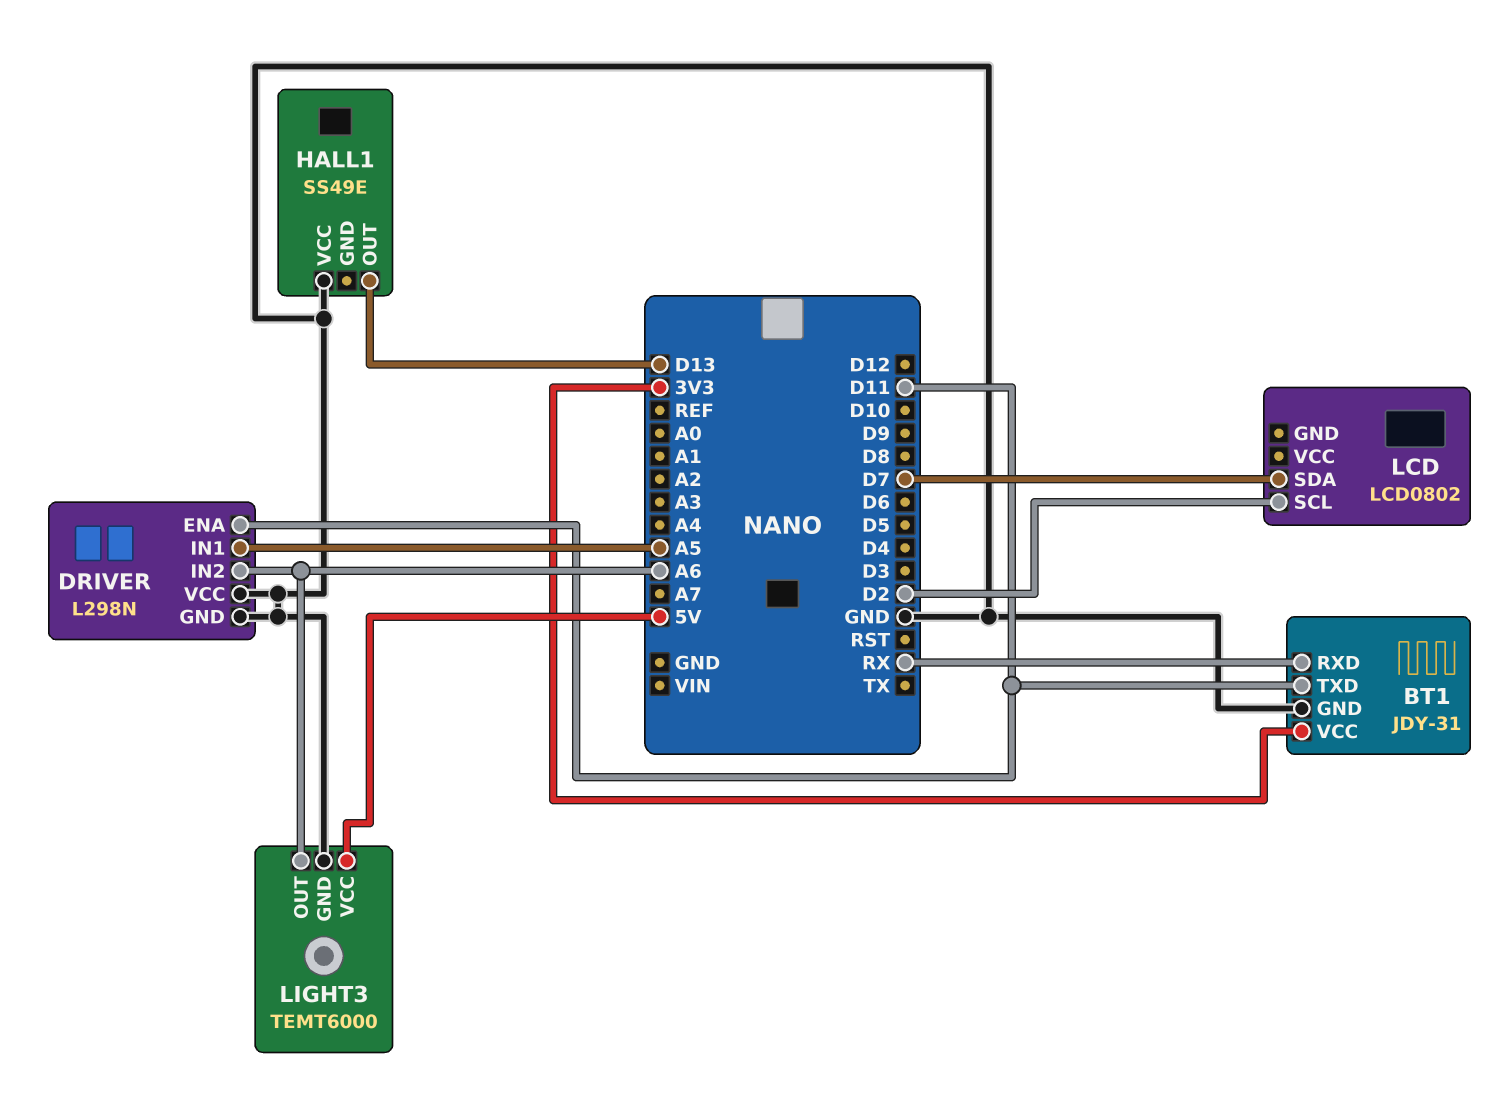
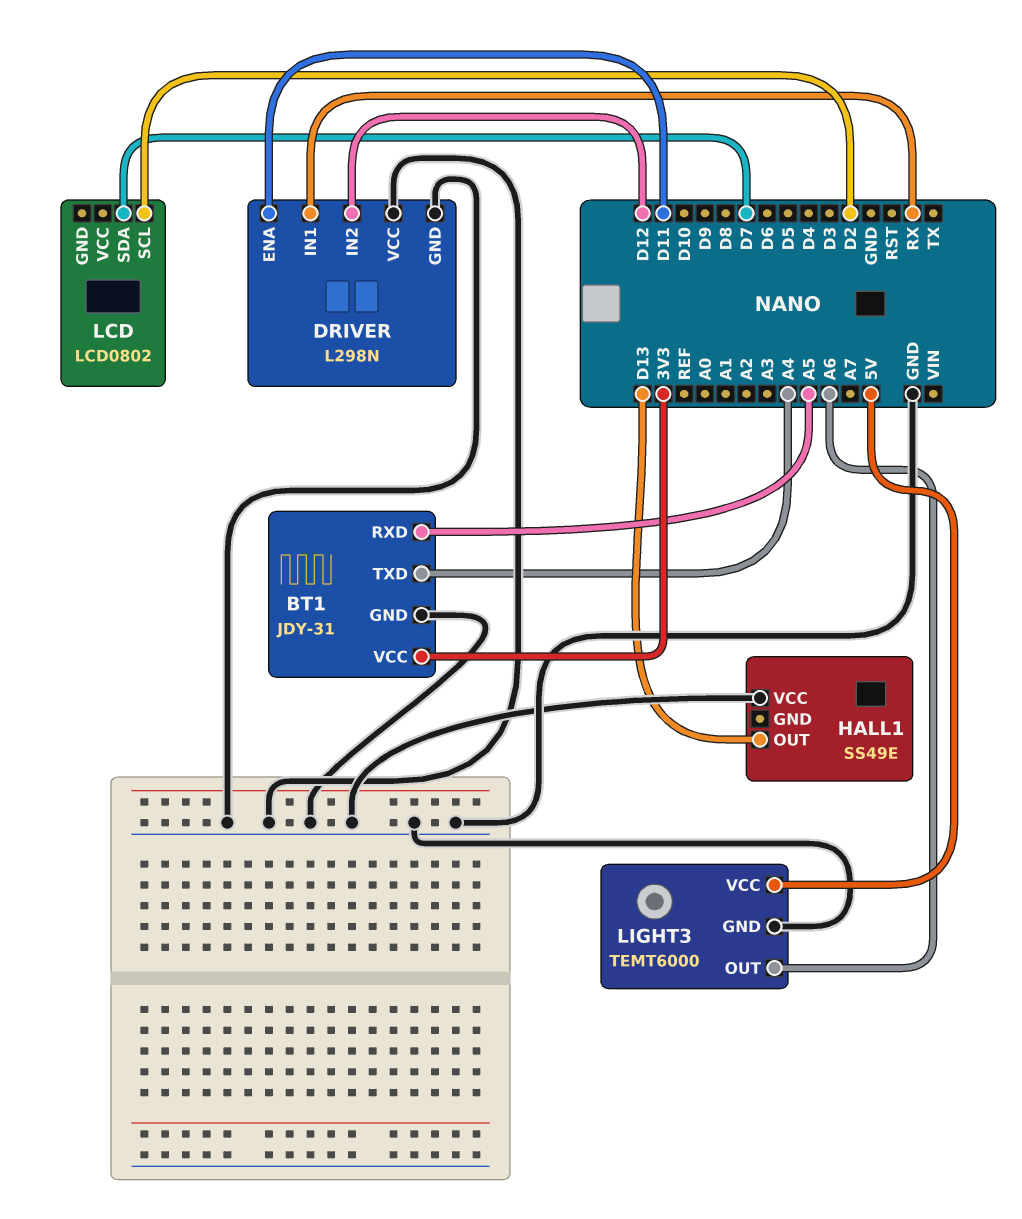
BT1 pin RXD: RX -> A5
BT1 pin TXD: D11 -> A4
DRIVER pin IN1: A5 -> RX
DRIVER pin IN2: A6 -> D12

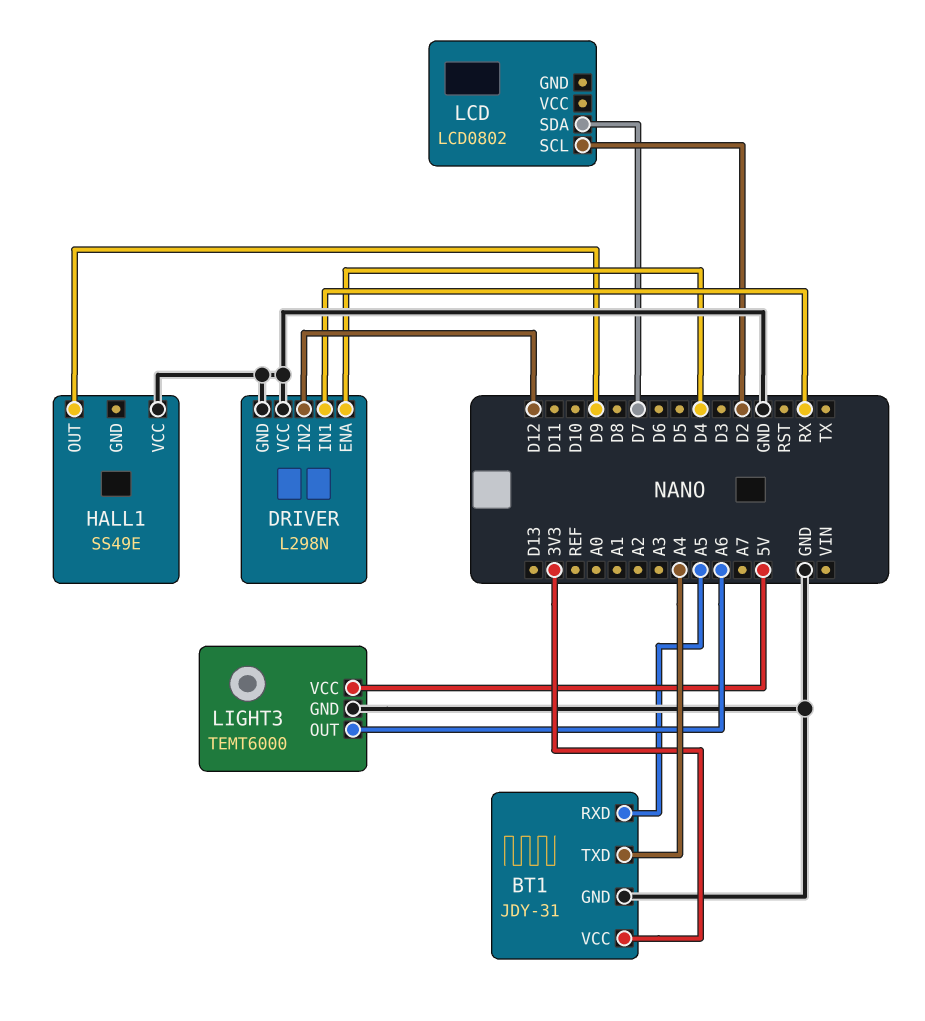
DRIVER pin ENA: D11 -> D4
HALL1 pin OUT: D13 -> D9

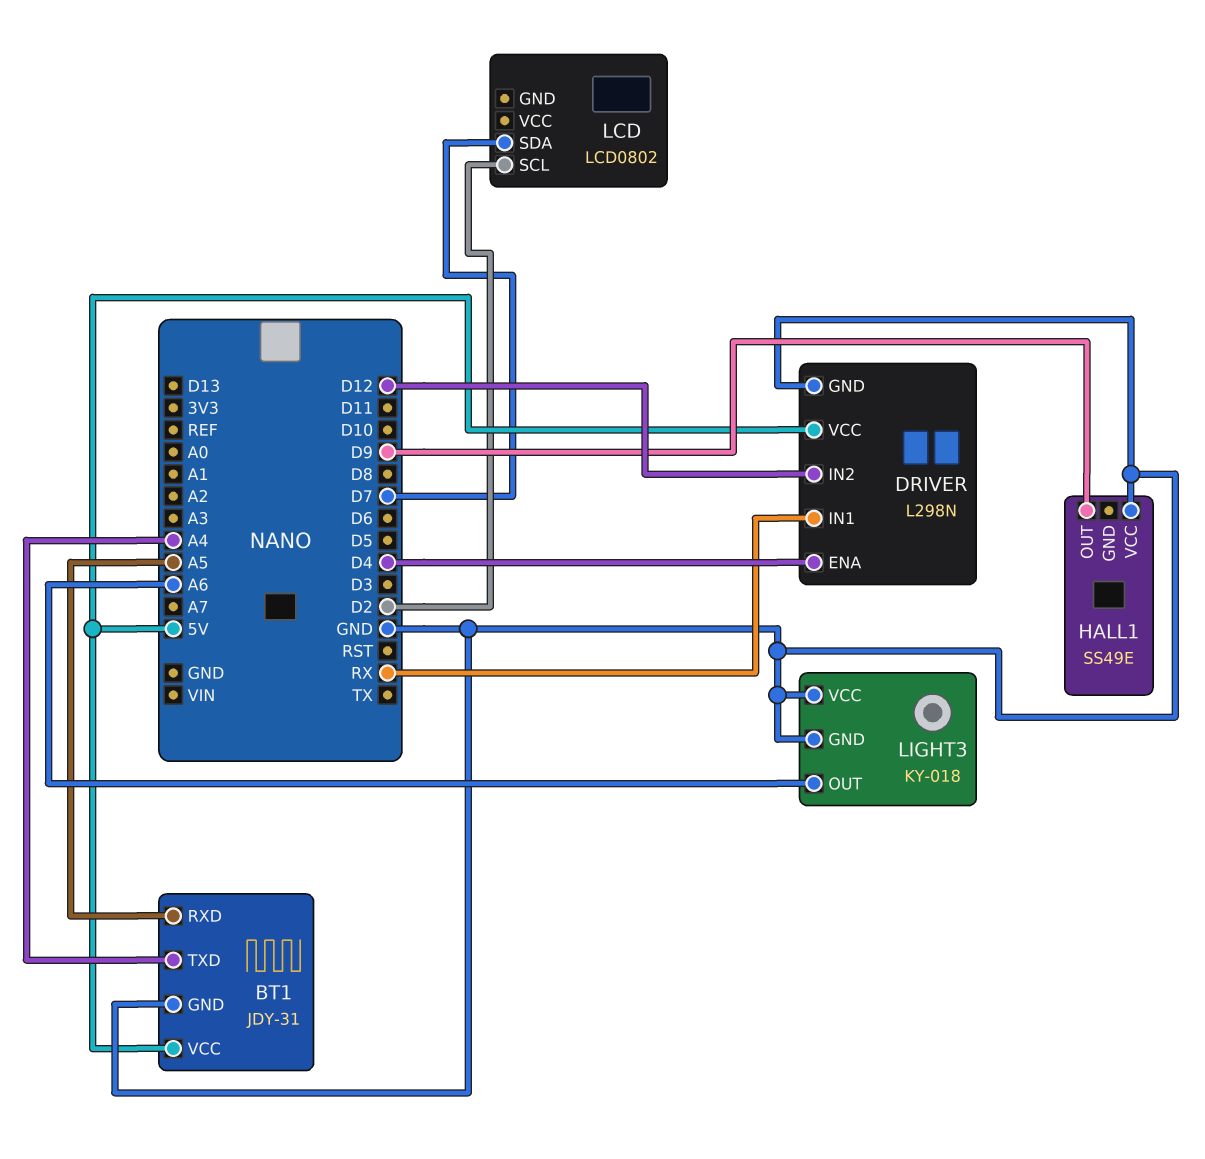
BT1 pin VCC: 3V3 -> 5V
DRIVER pin VCC: GND -> 5V
LIGHT3: TEMT6000 -> KY-018
LIGHT3 pin VCC: 5V -> GND

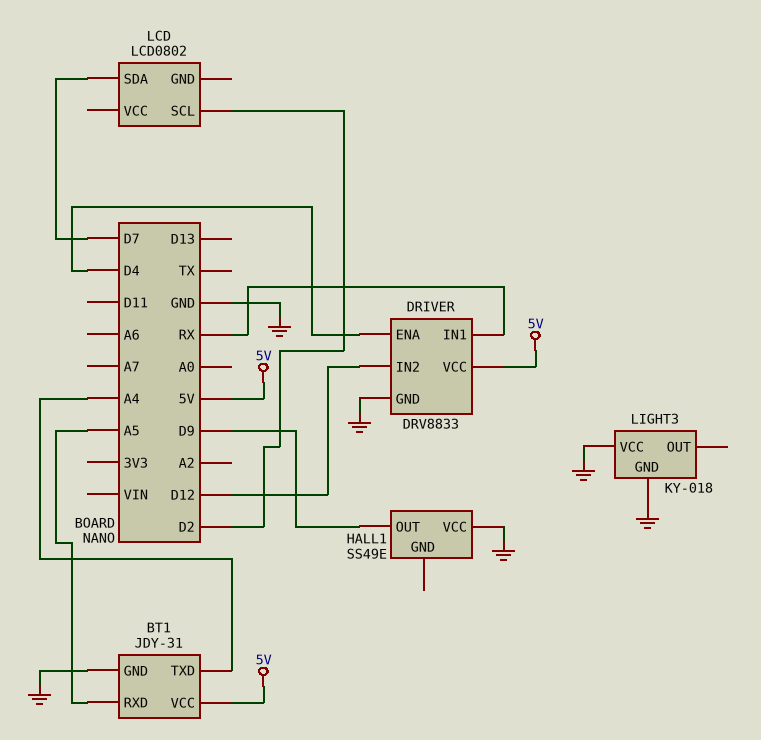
DRIVER: L298N -> DRV8833
LIGHT3 pin OUT: A6 -> none

